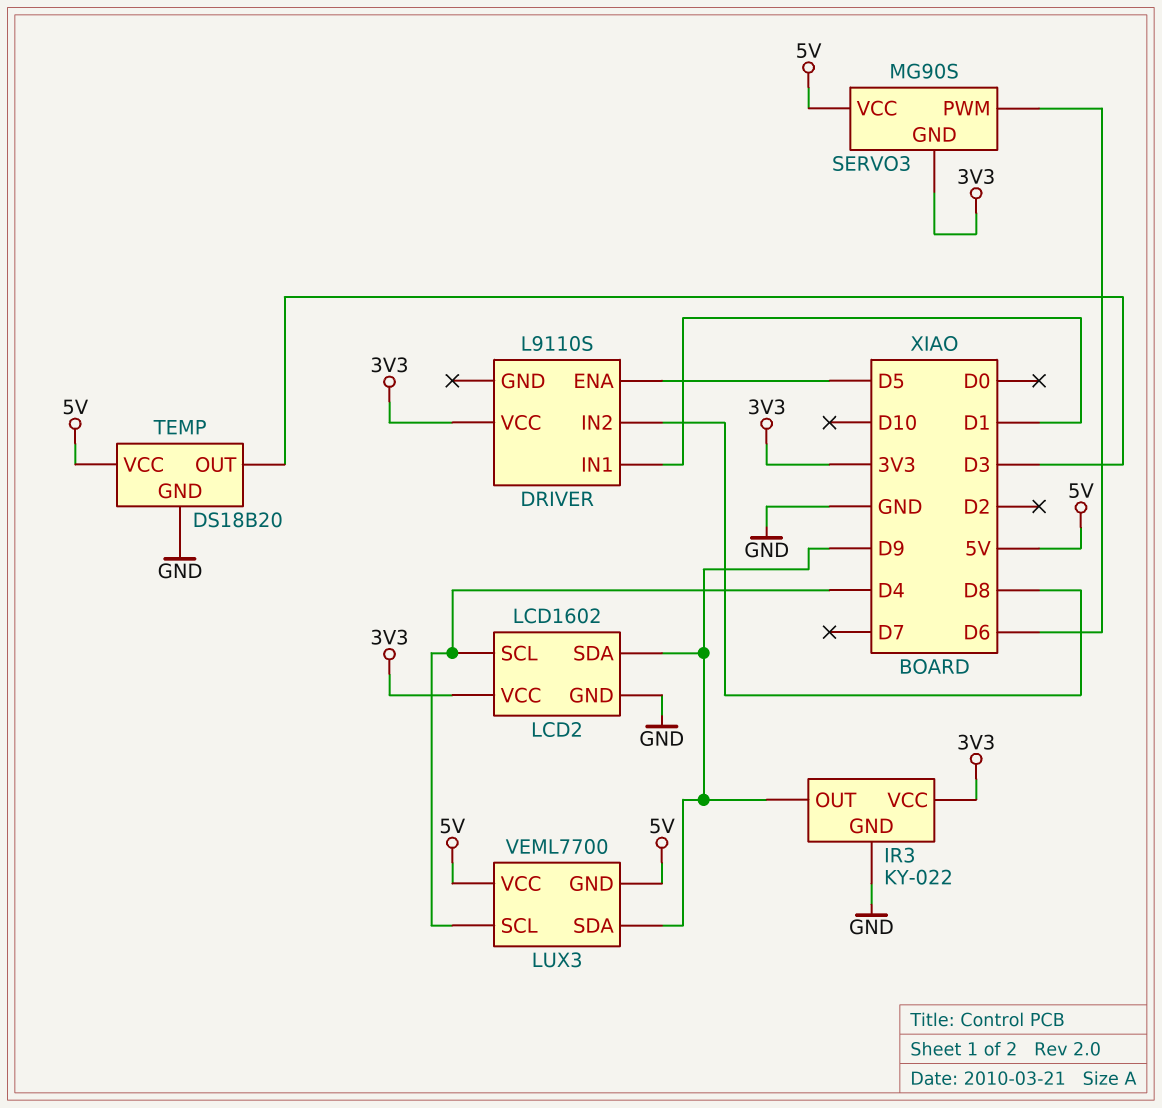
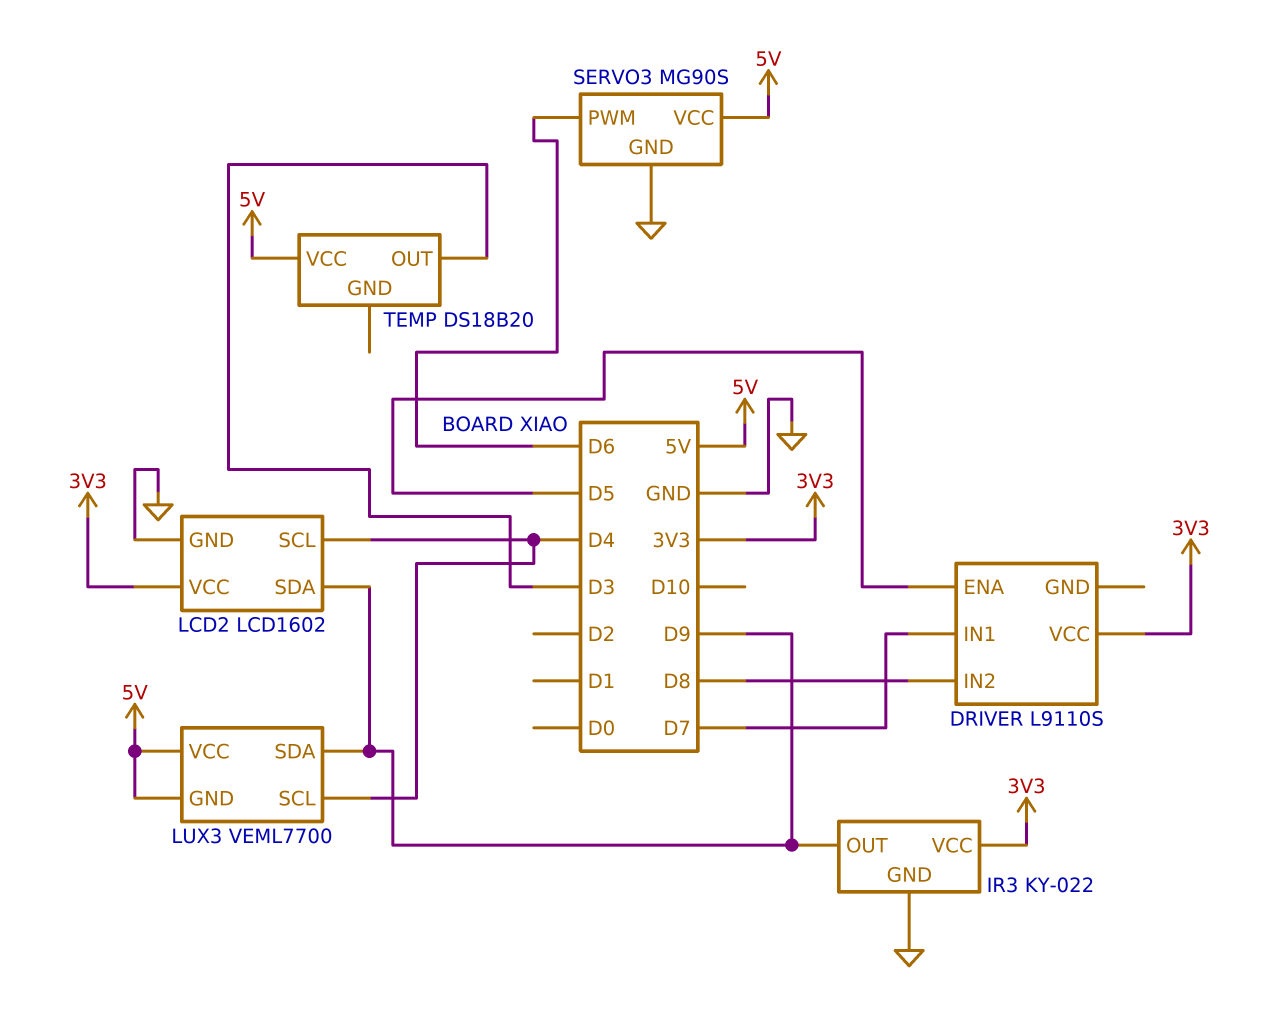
DRIVER pin IN1: D1 -> D7
SERVO3 pin GND: 3V3 -> GND
TEMP pin GND: GND -> none

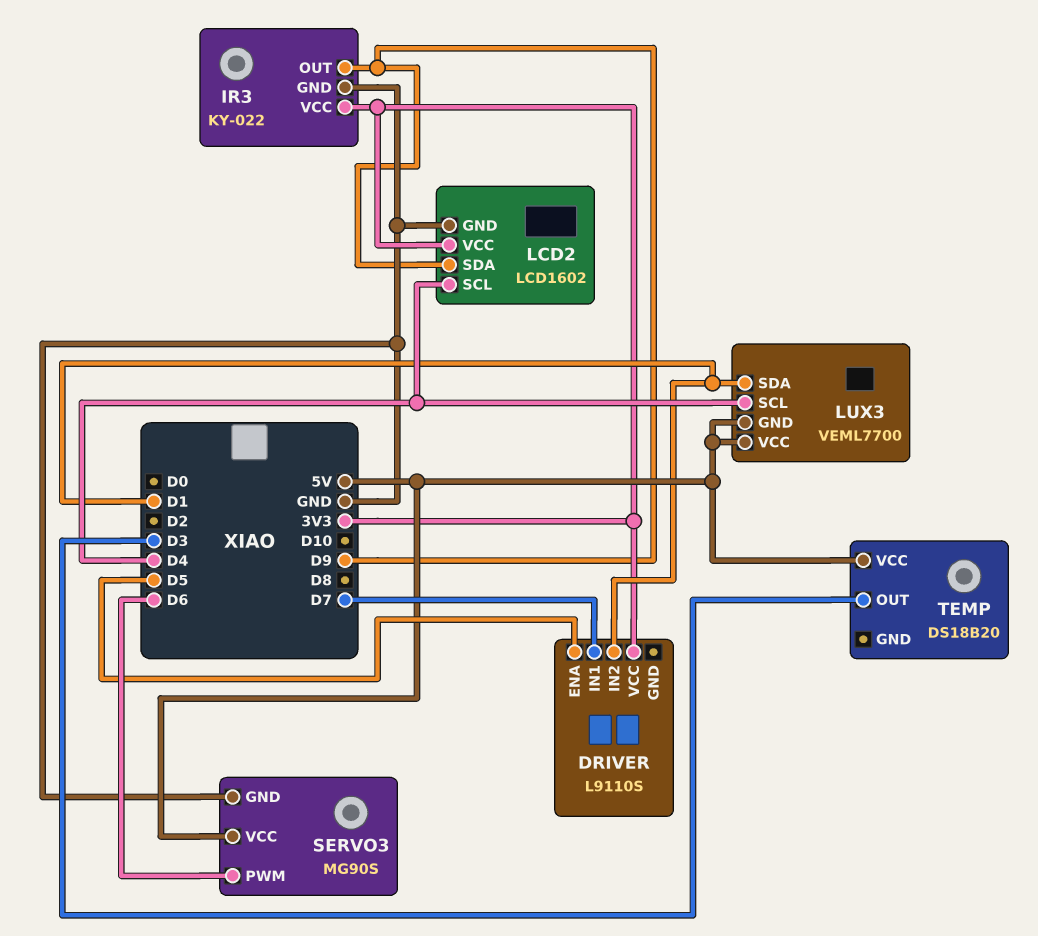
DRIVER pin IN2: D8 -> D1
LUX3 pin SDA: D9 -> D1

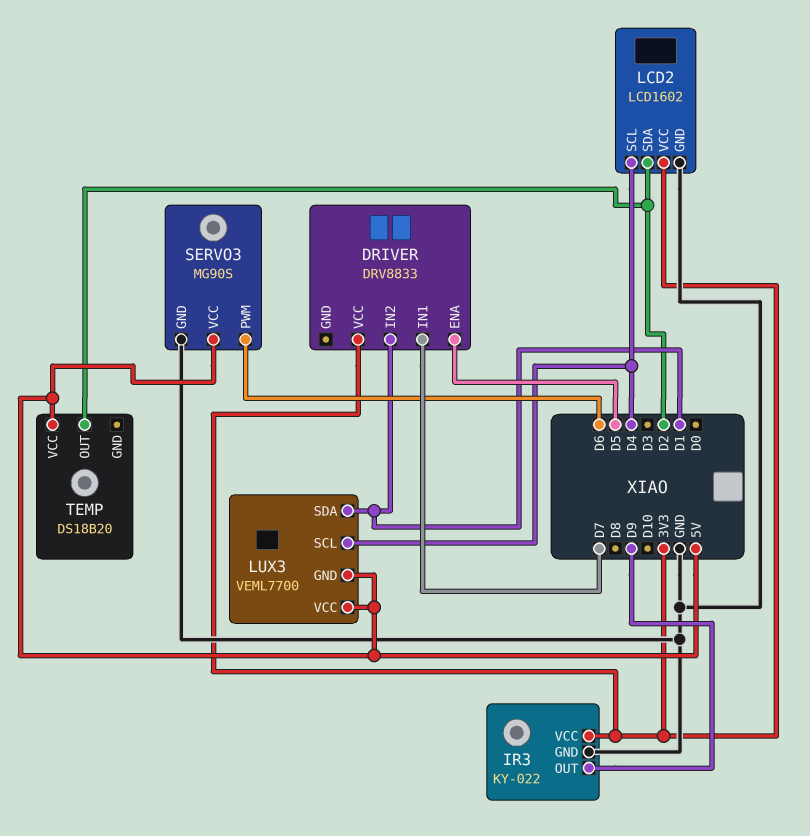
DRIVER: L9110S -> DRV8833
LCD2 pin SDA: D9 -> D2
TEMP pin OUT: D3 -> D2

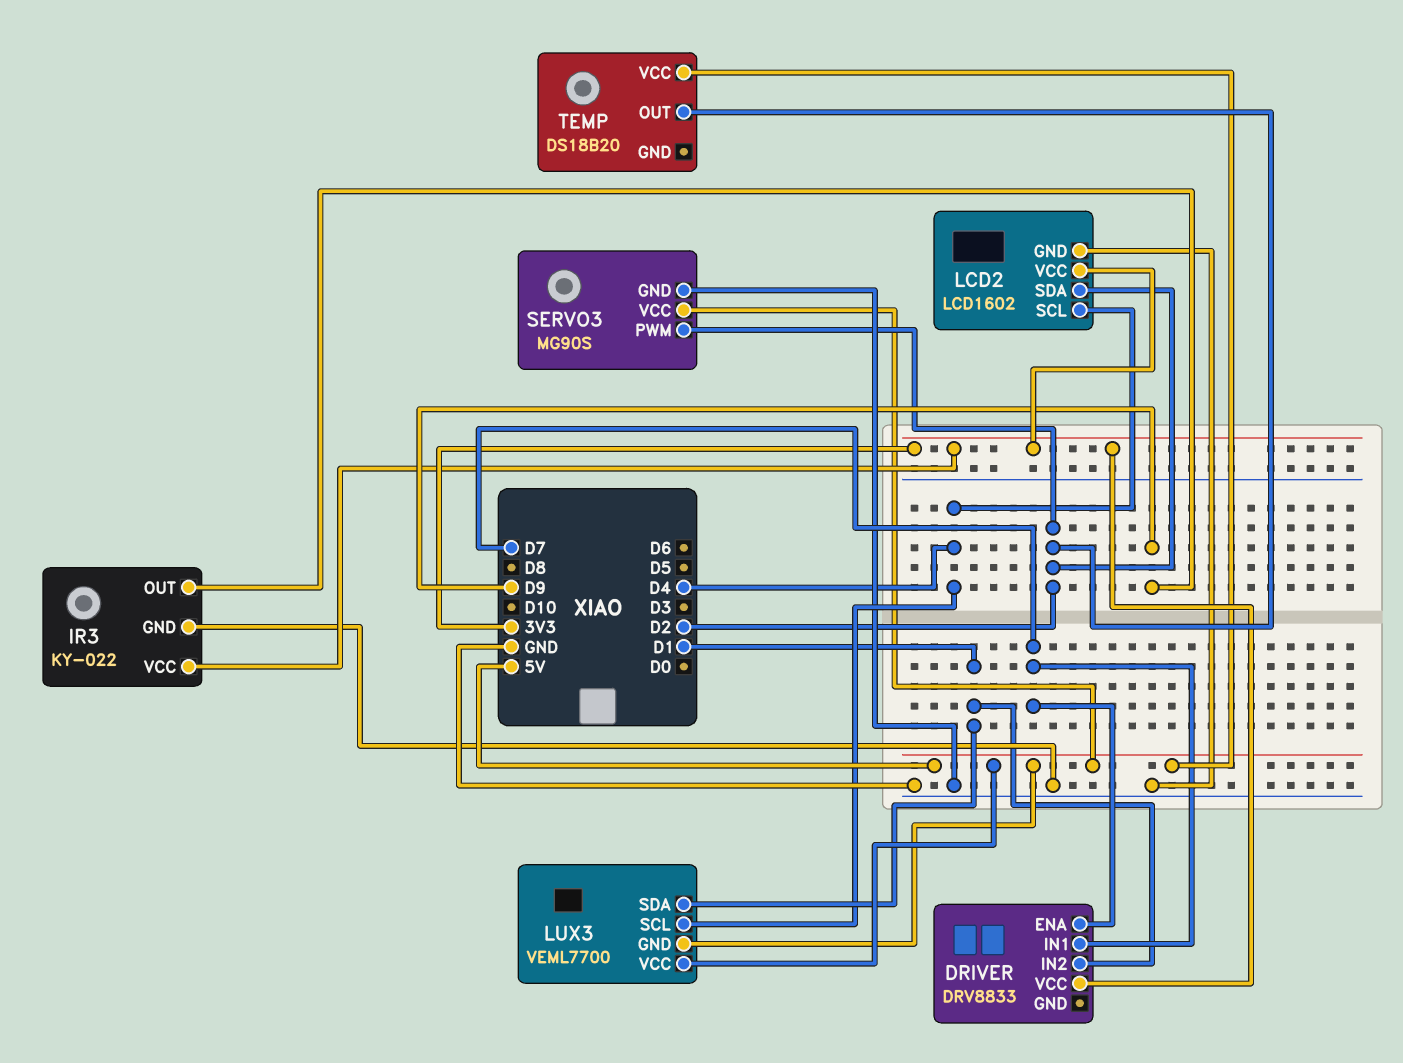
DRIVER pin ENA: D5 -> D7
SERVO3 pin PWM: D6 -> D2

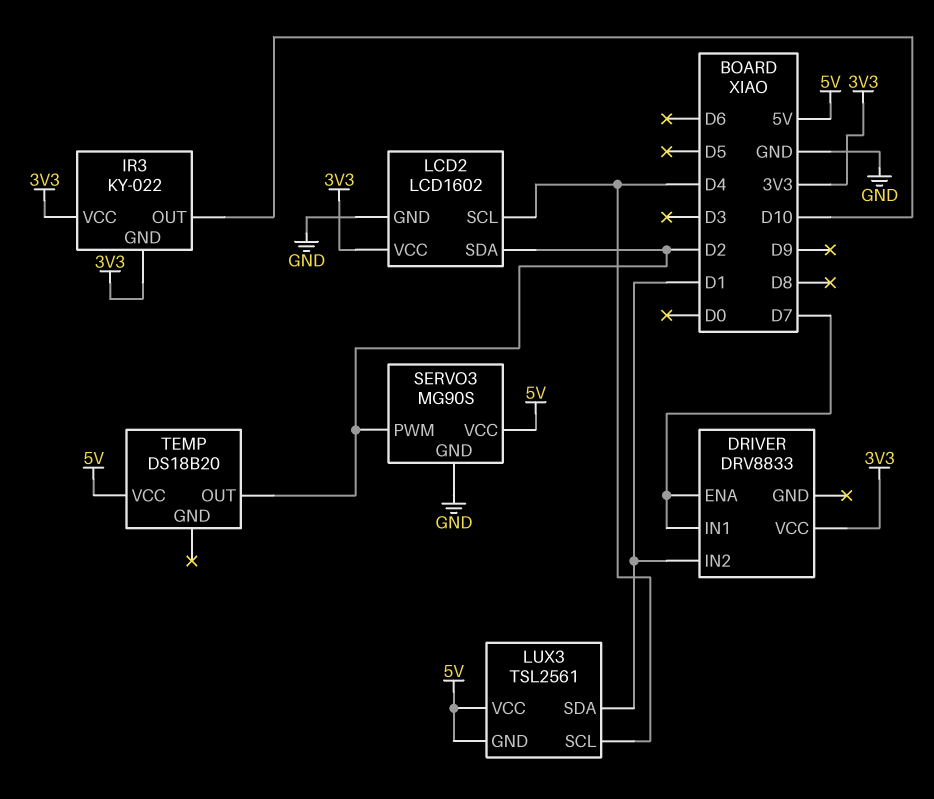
IR3 pin GND: GND -> 3V3
IR3 pin OUT: D9 -> D10
LUX3: VEML7700 -> TSL2561

